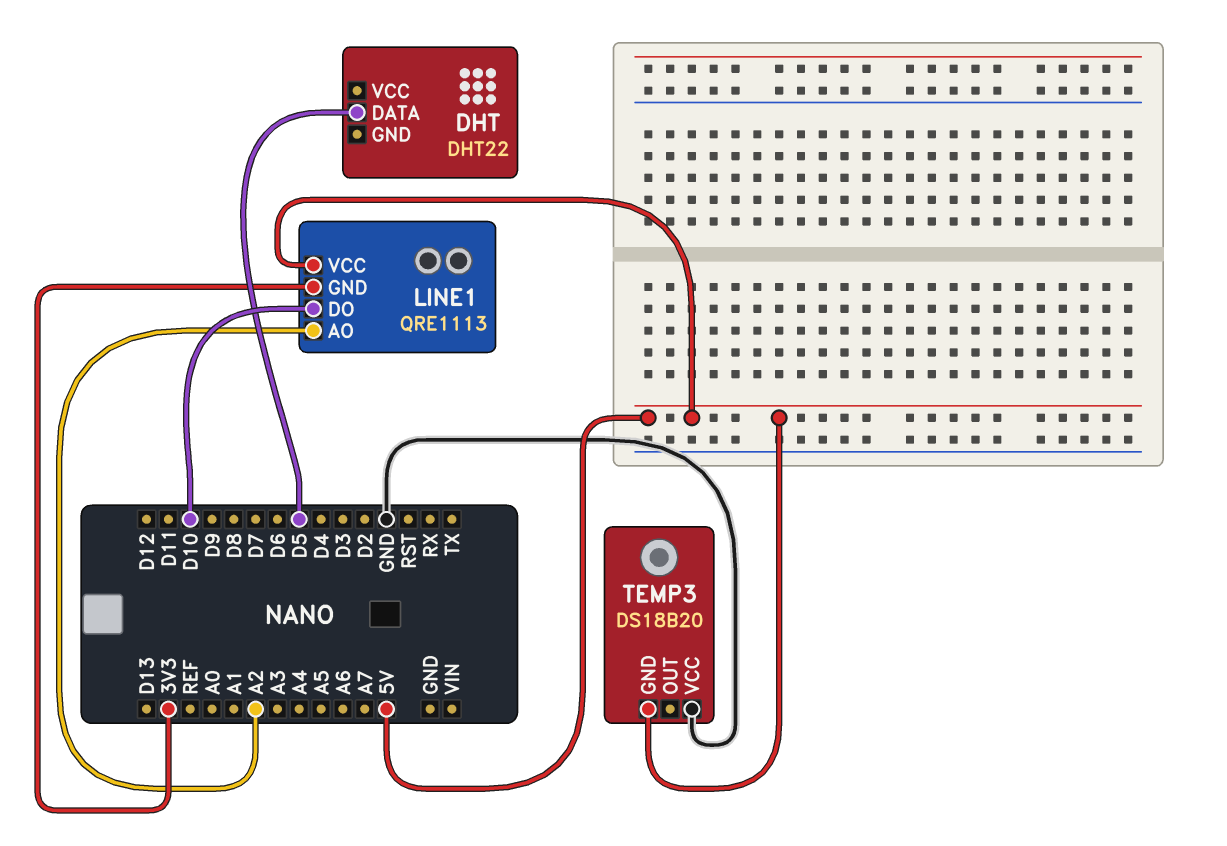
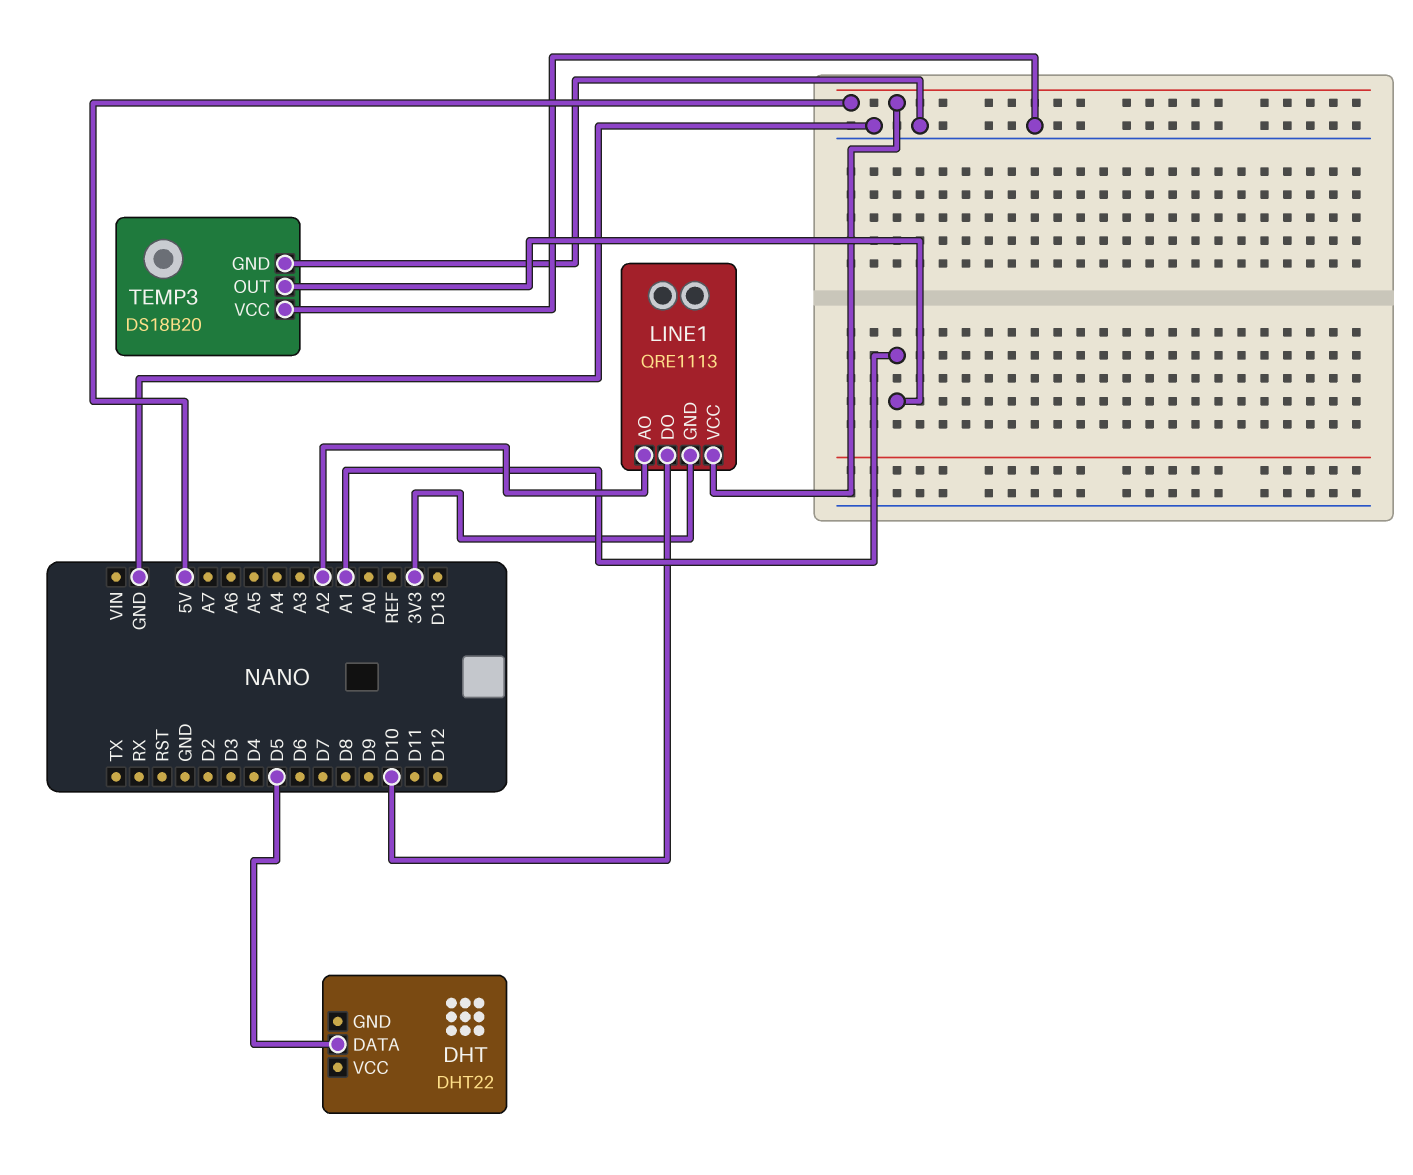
TEMP3 pin GND: 5V -> GND
TEMP3 pin OUT: none -> A1

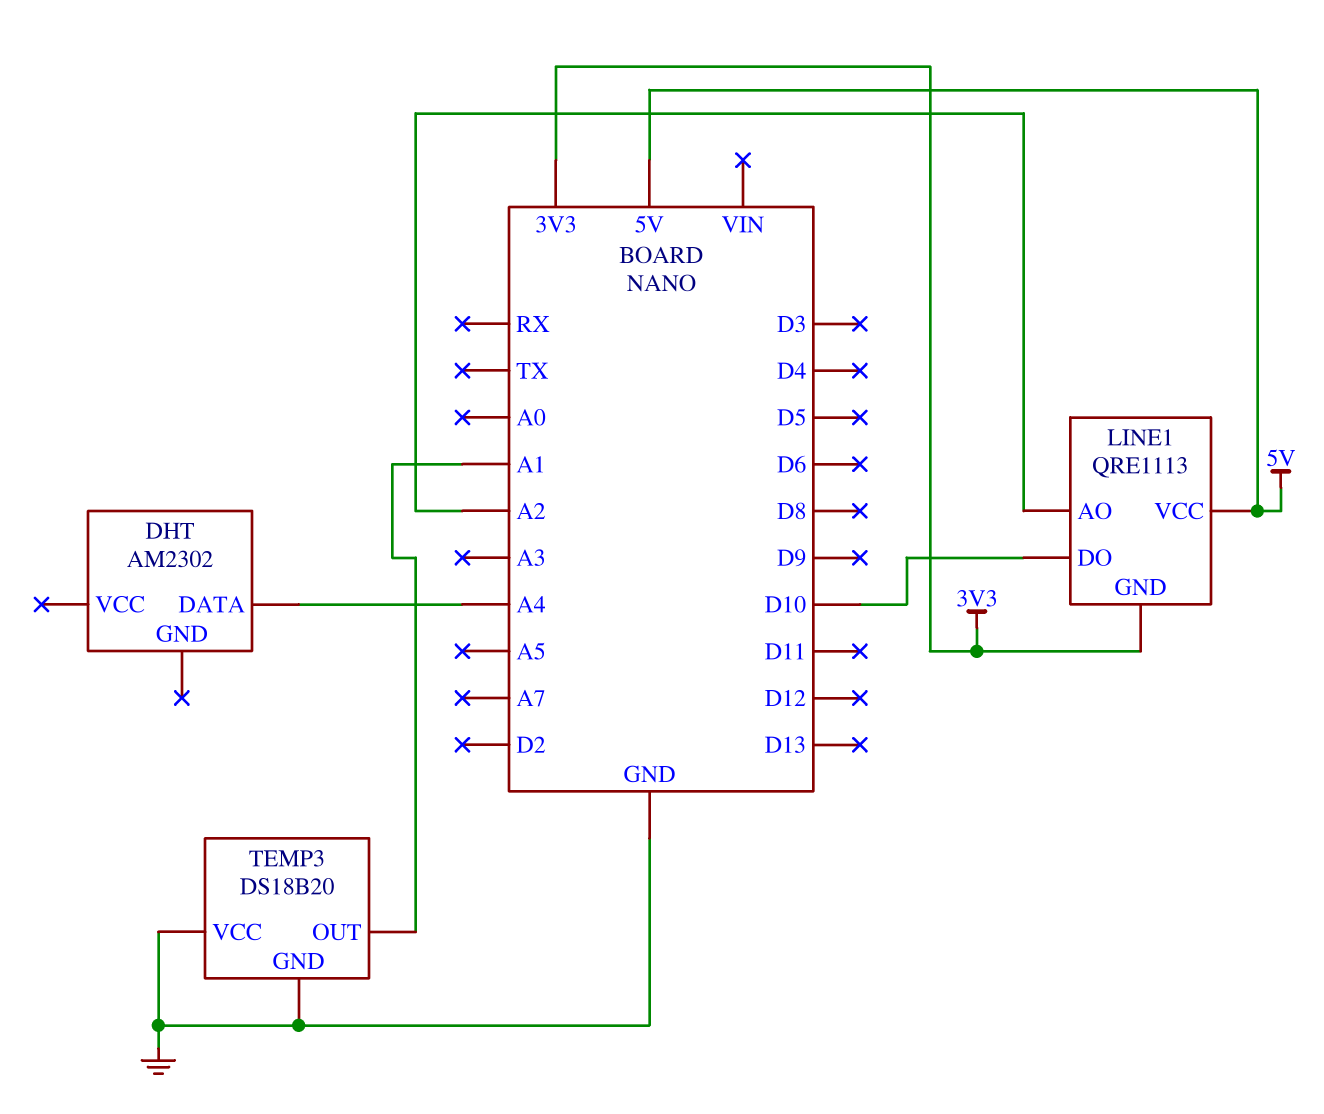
DHT: DHT22 -> AM2302
DHT pin DATA: D5 -> A4

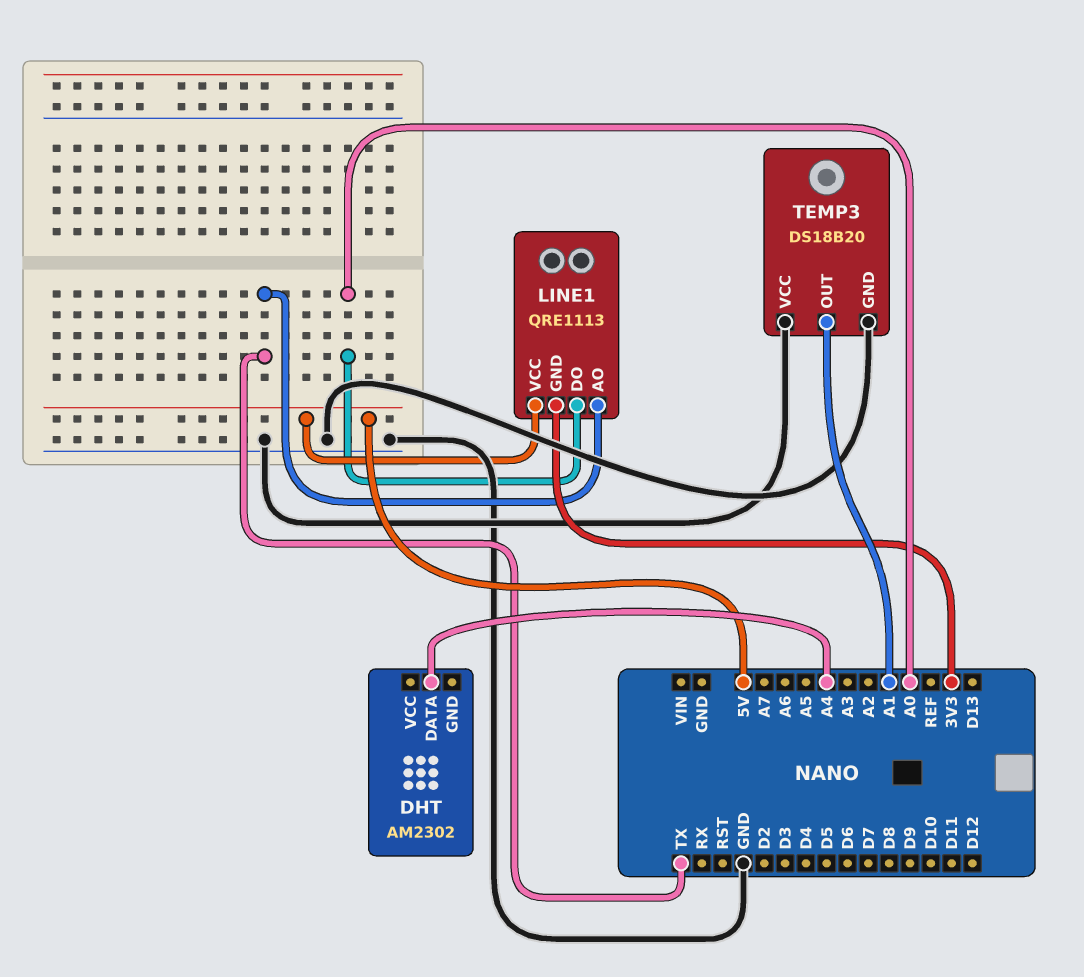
LINE1 pin AO: A2 -> TX
LINE1 pin DO: D10 -> A0

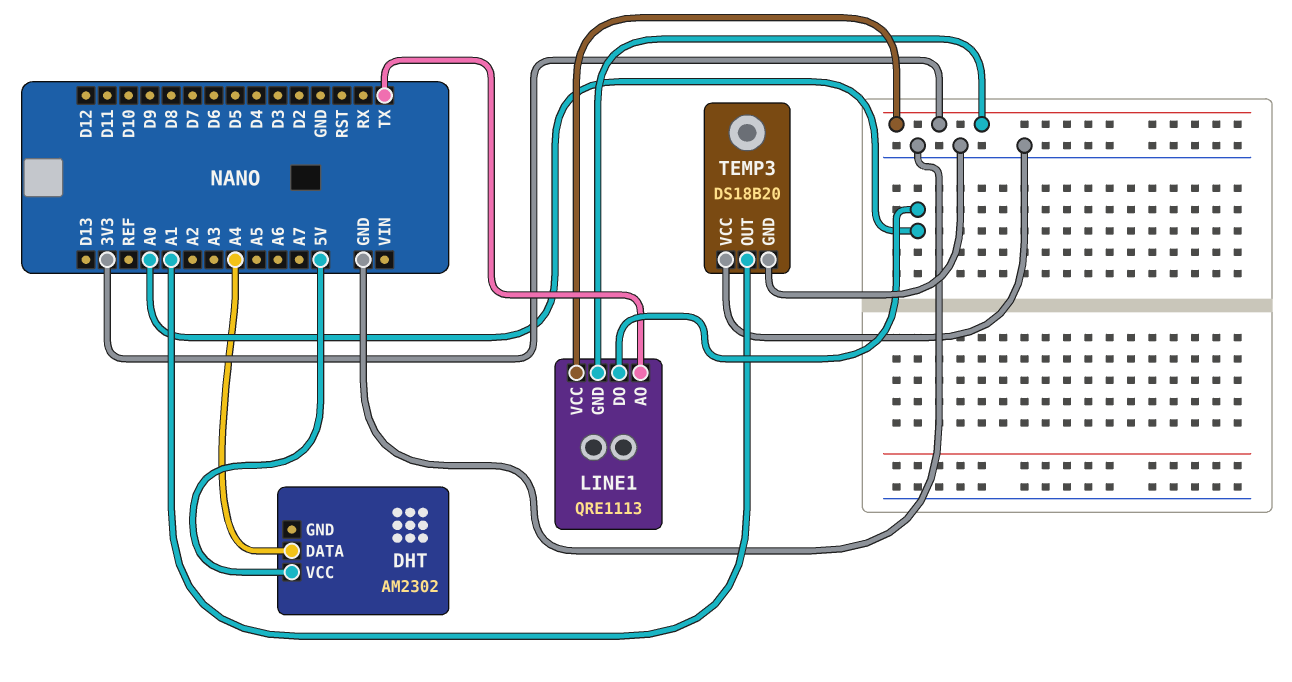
DHT pin VCC: none -> 5V
LINE1 pin VCC: 5V -> 3V3

